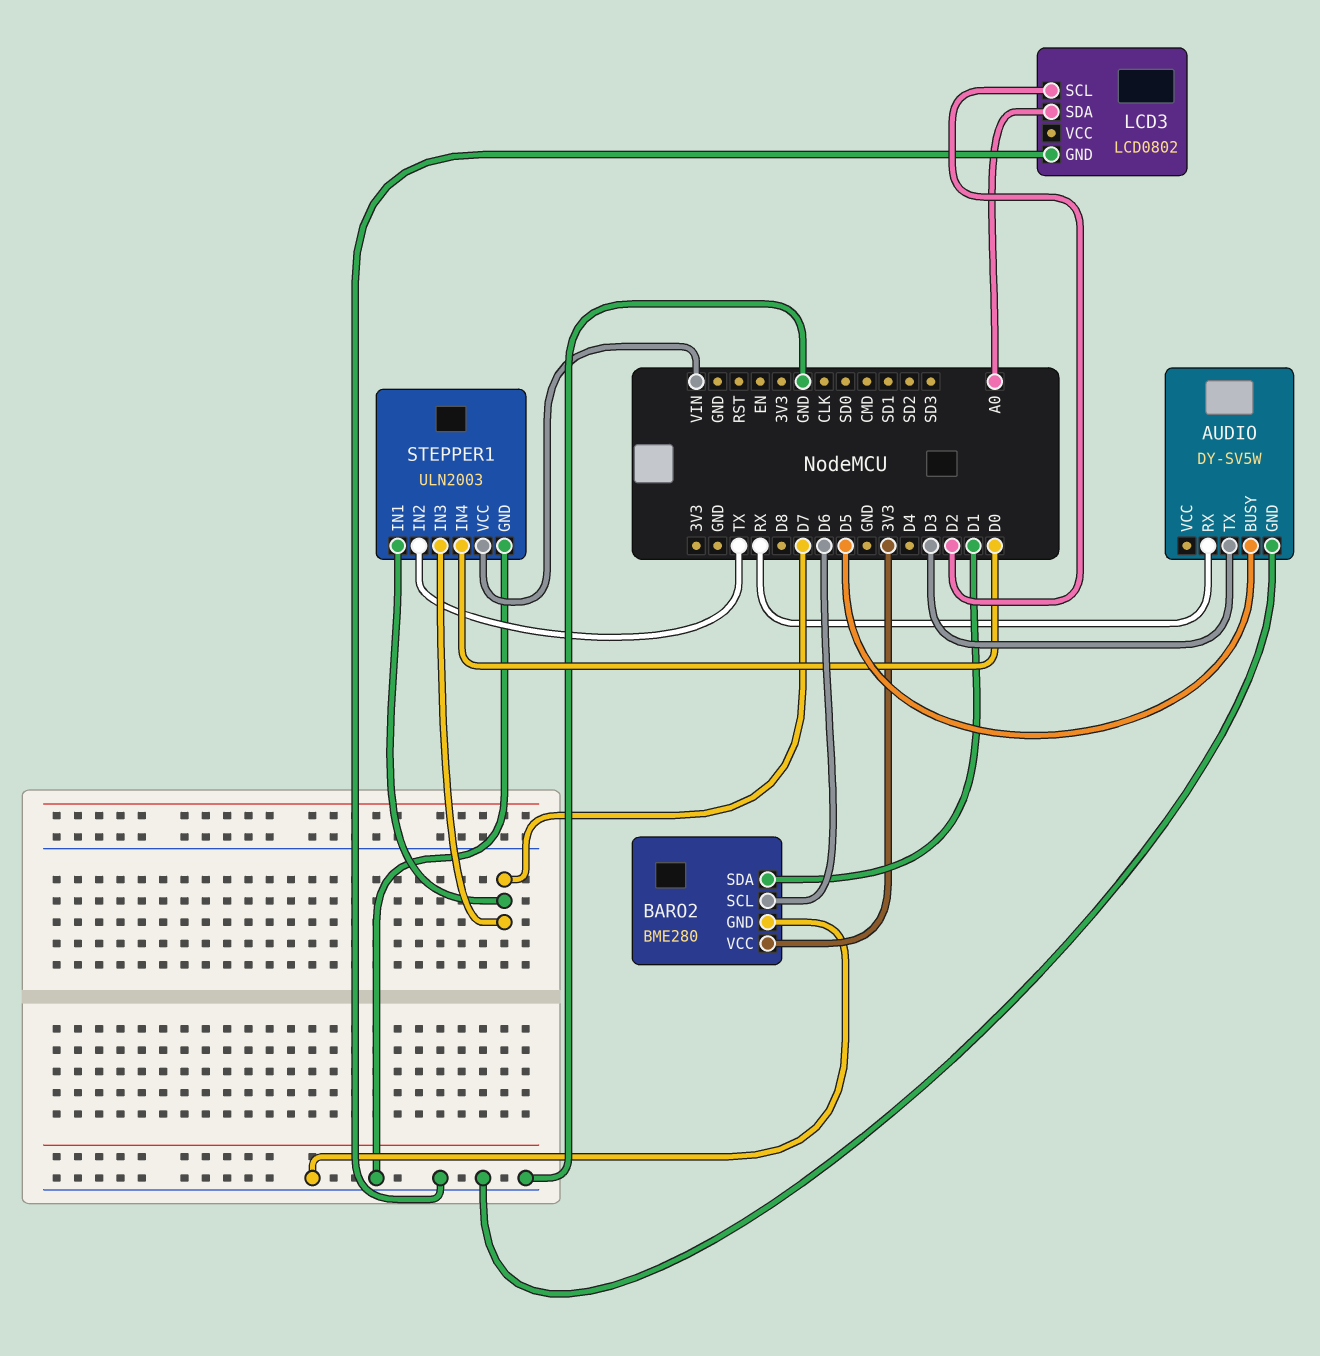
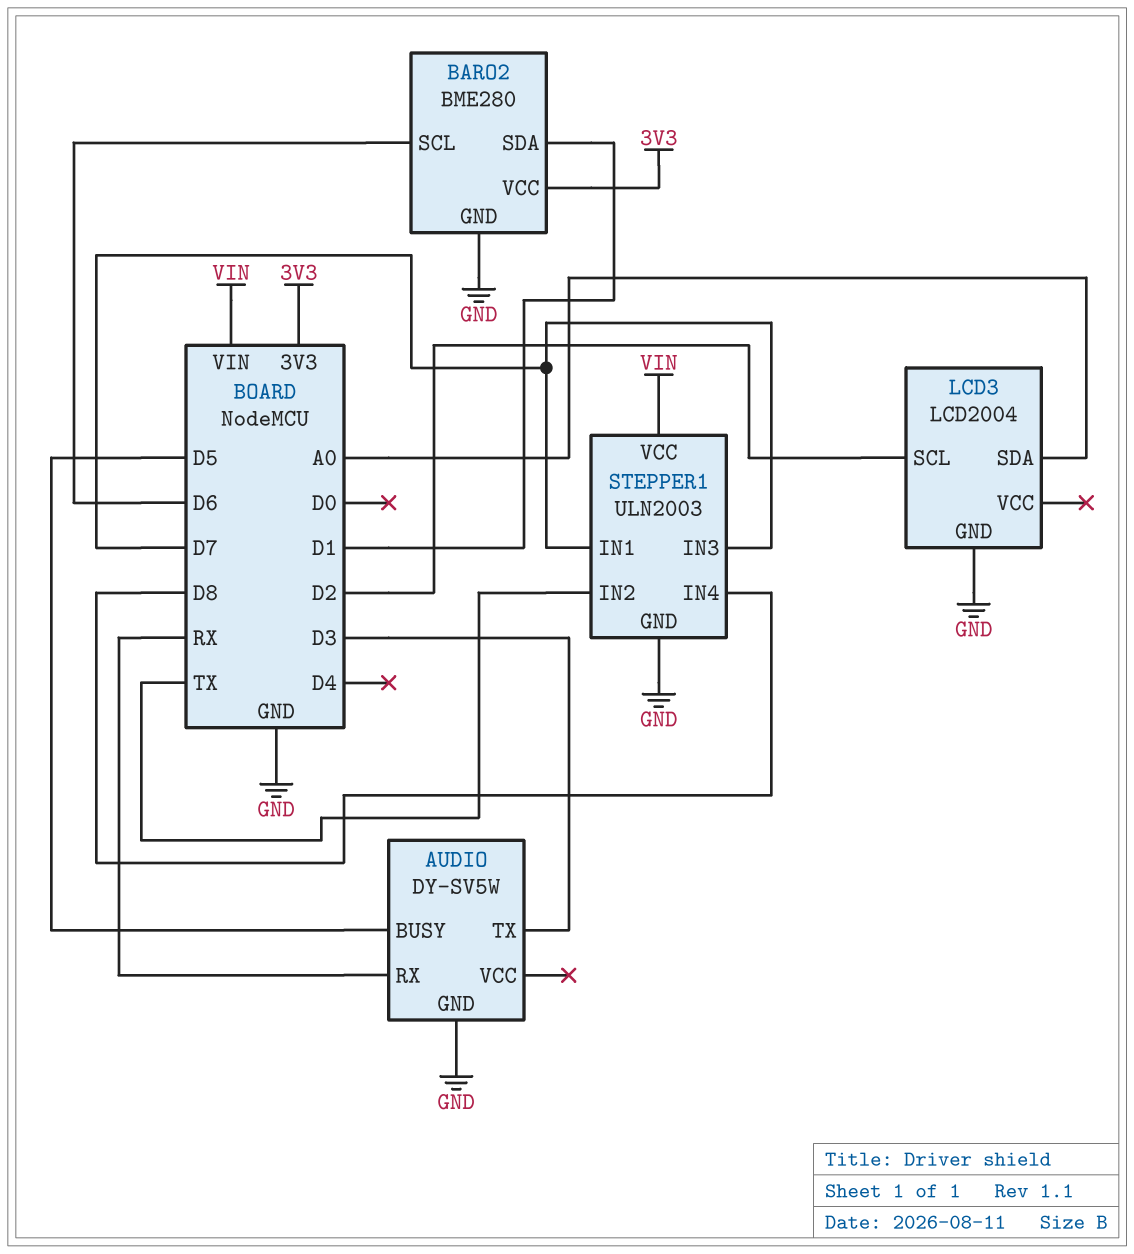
LCD3: LCD0802 -> LCD2004
STEPPER1 pin IN4: D0 -> D8

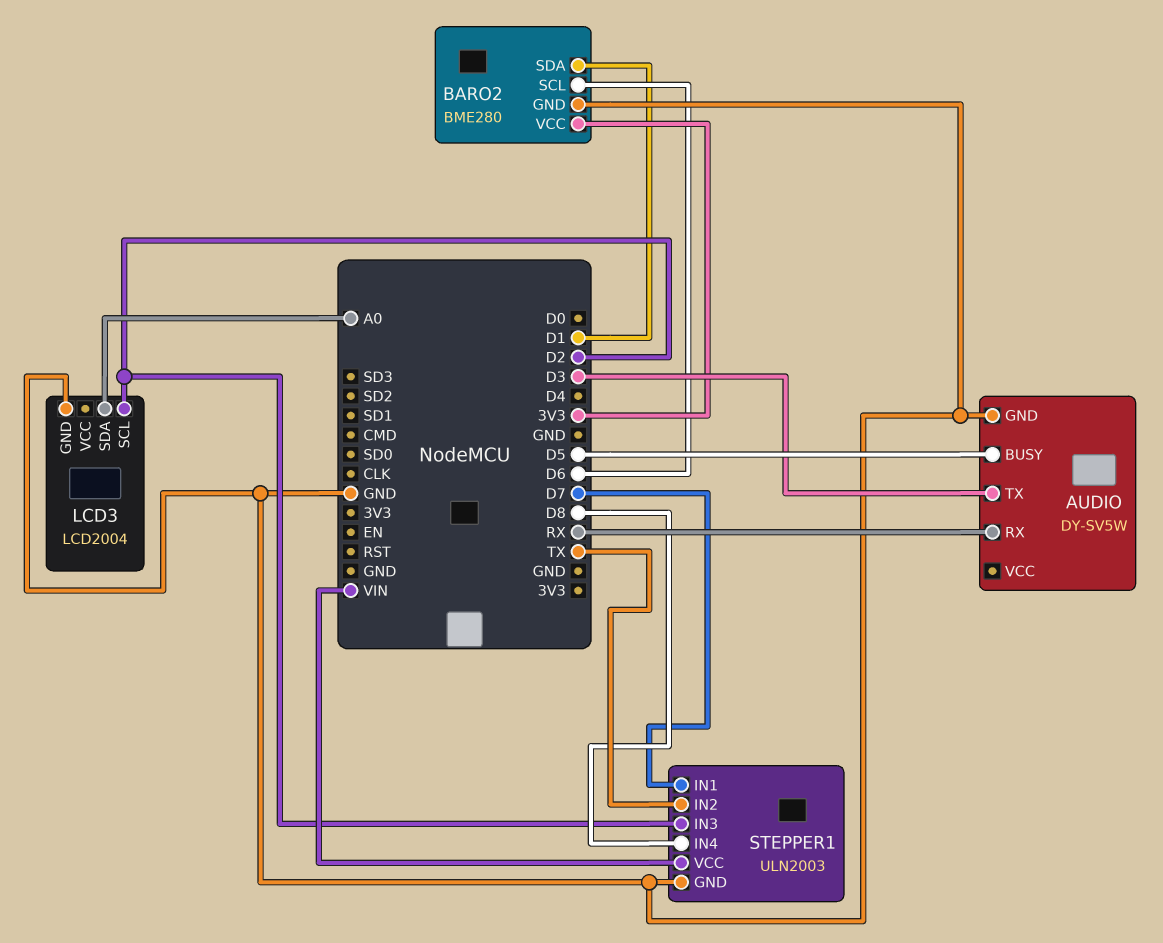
STEPPER1 pin IN3: D7 -> D2

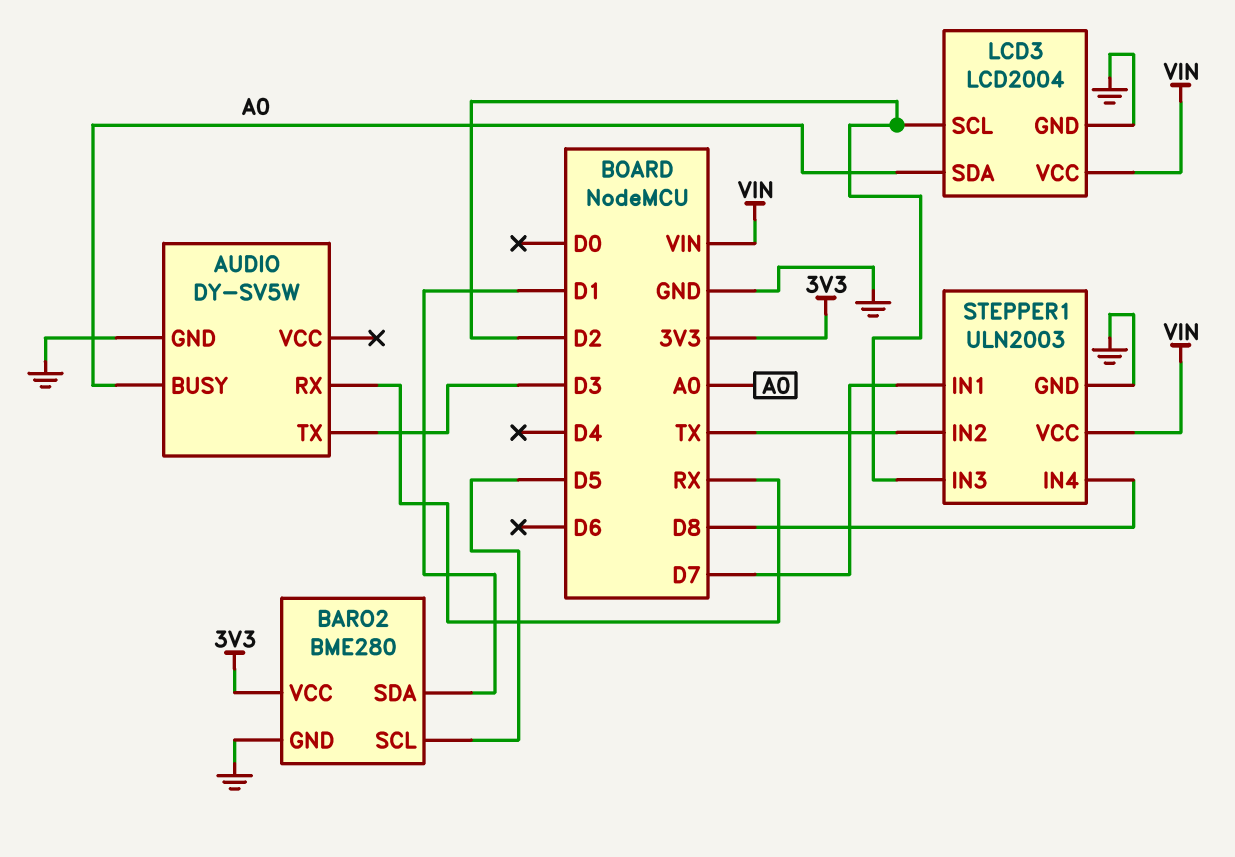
AUDIO pin BUSY: D5 -> A0
BARO2 pin SCL: D6 -> D5
LCD3 pin VCC: none -> VIN

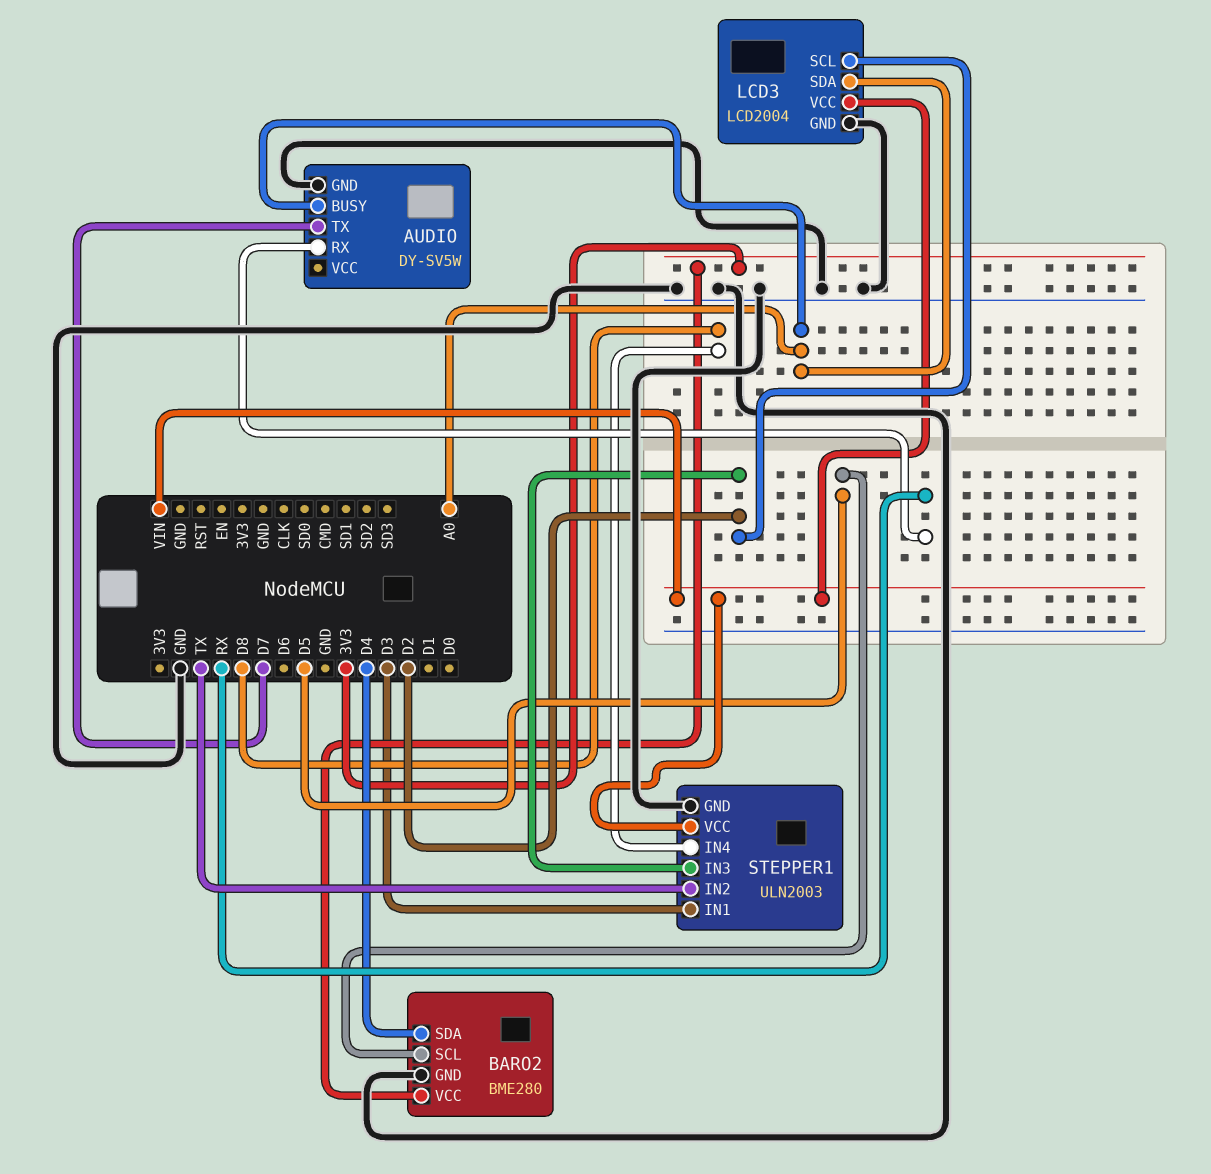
AUDIO pin TX: D3 -> D7
BARO2 pin SDA: D1 -> D4
STEPPER1 pin IN1: D7 -> D3

